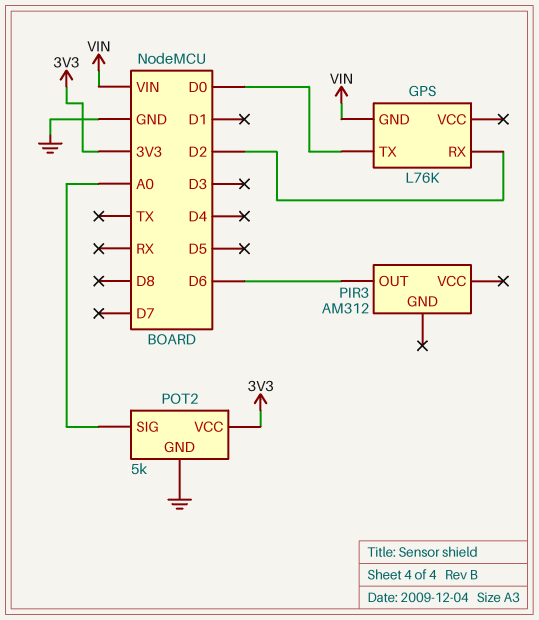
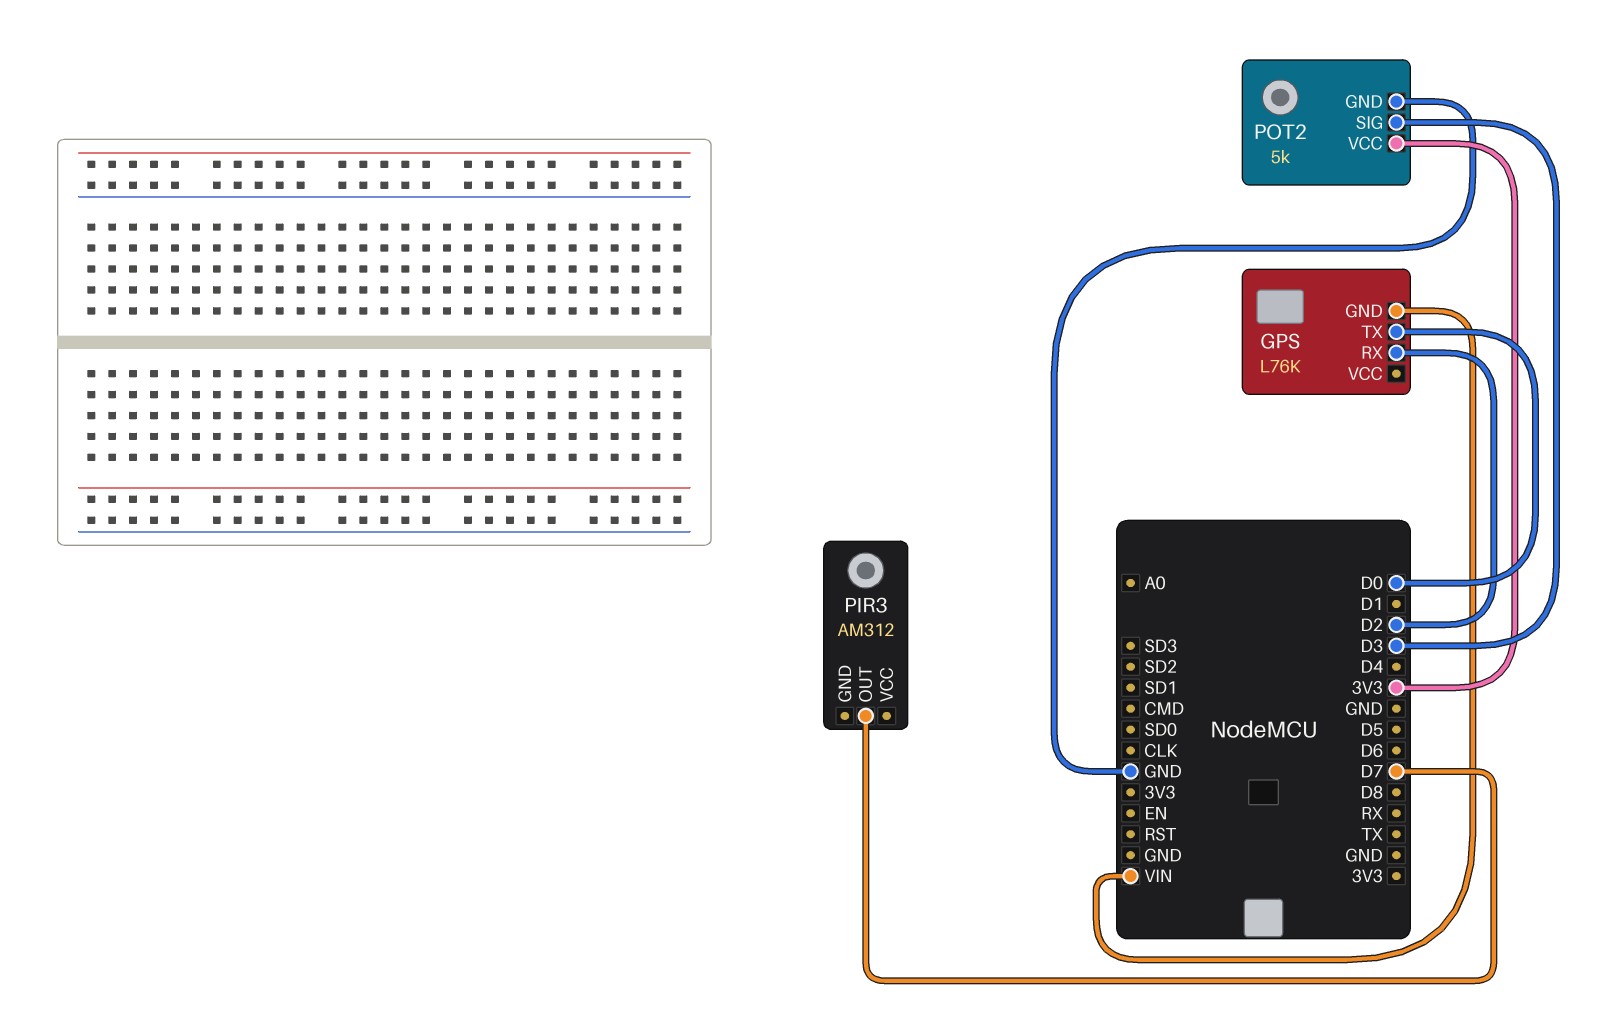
PIR3 pin OUT: D6 -> D7
POT2 pin SIG: A0 -> D3

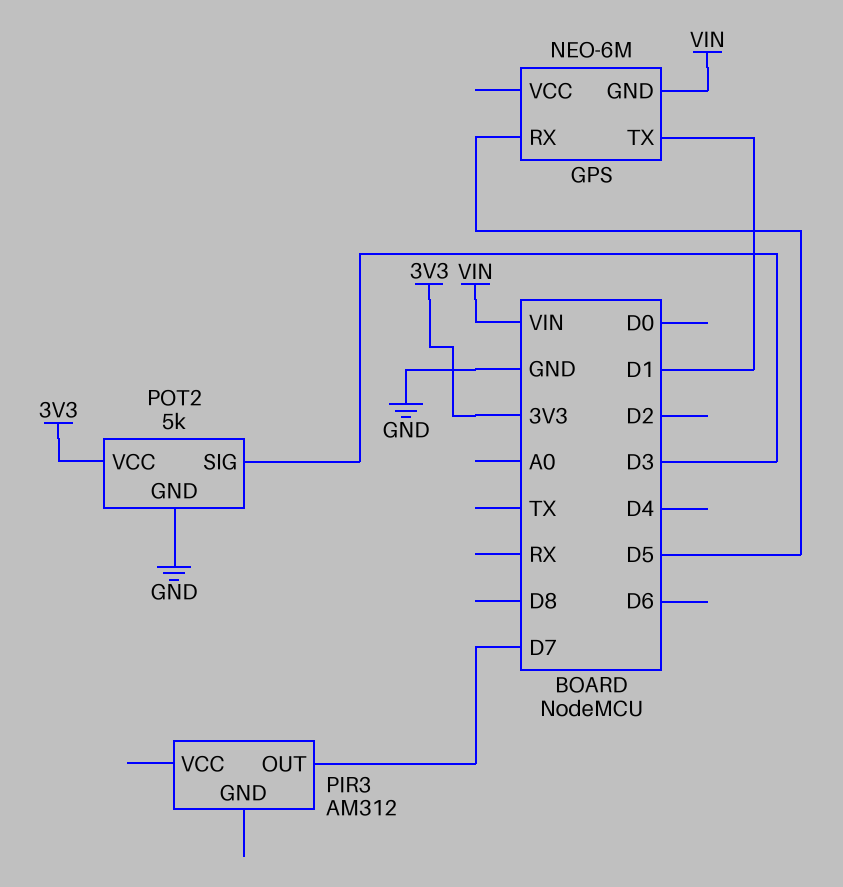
GPS: L76K -> NEO-6M
GPS pin RX: D2 -> D5
GPS pin TX: D0 -> D1

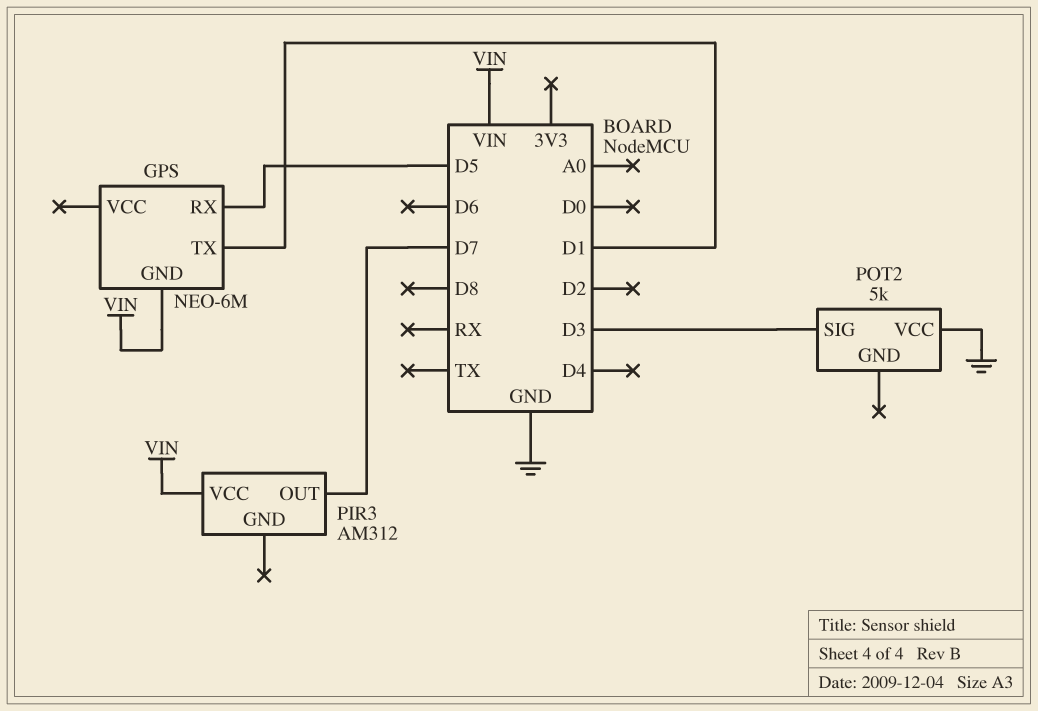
PIR3 pin VCC: none -> VIN
POT2 pin GND: GND -> none
POT2 pin VCC: 3V3 -> GND

